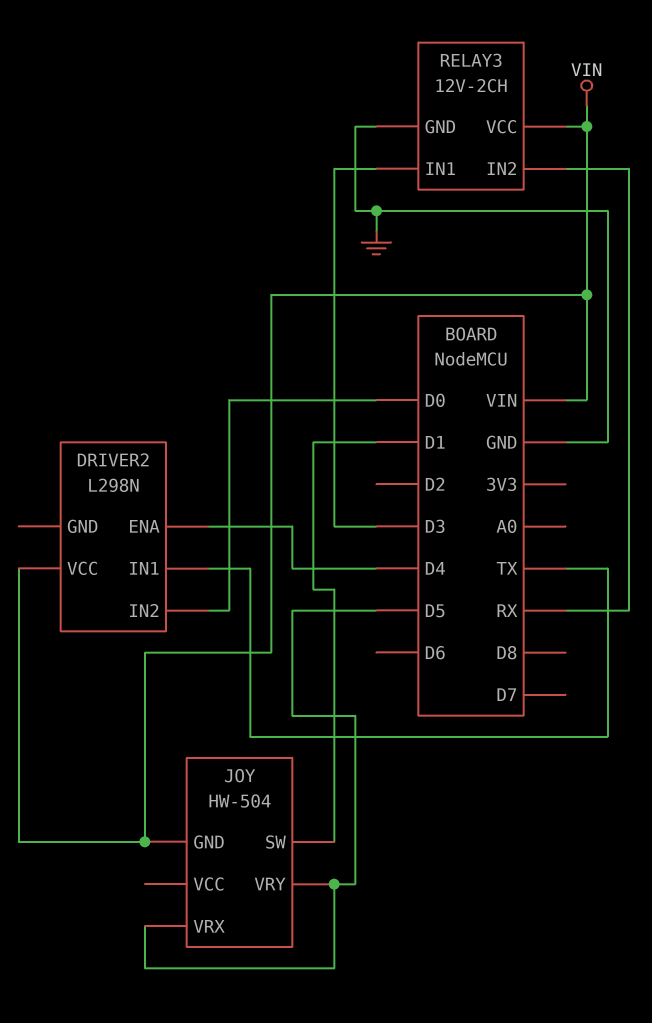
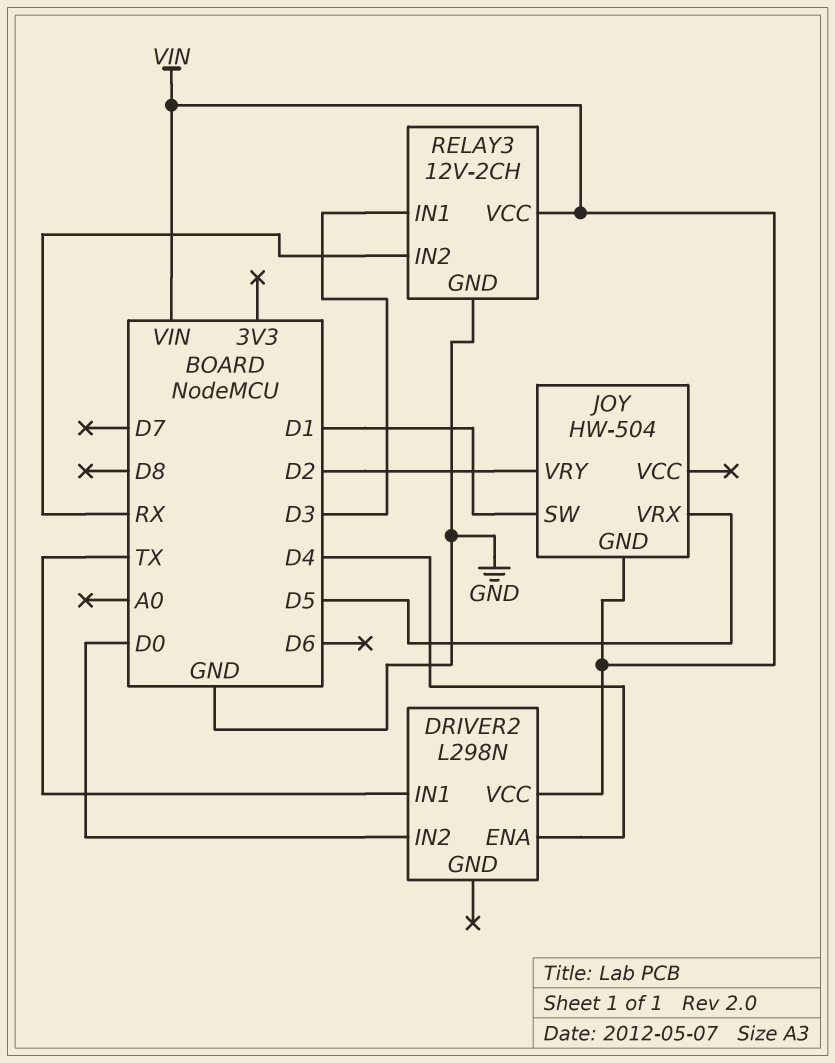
JOY pin VRY: D5 -> D2

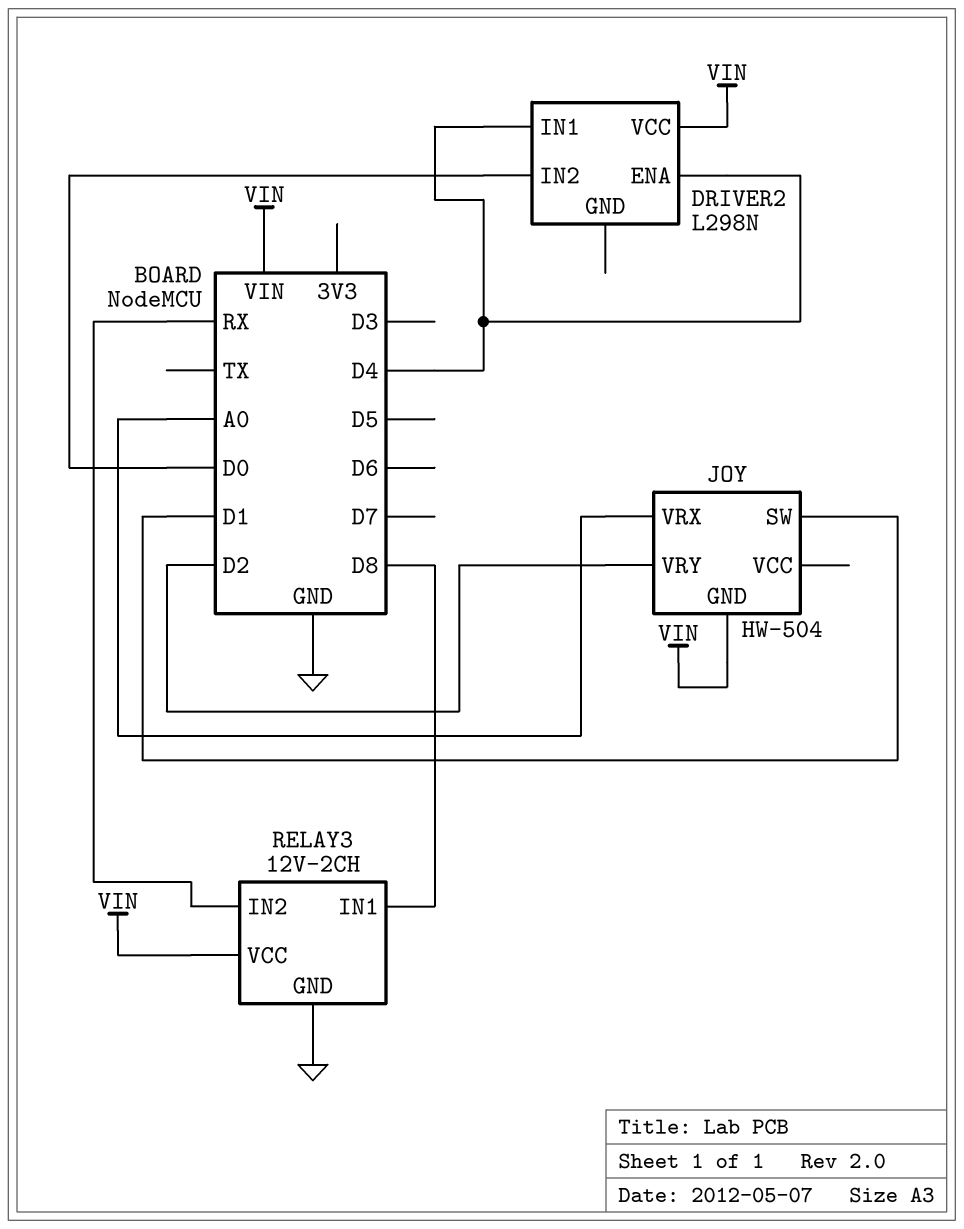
DRIVER2 pin IN1: TX -> D4
JOY pin VRX: D5 -> A0
RELAY3 pin IN1: D3 -> D8

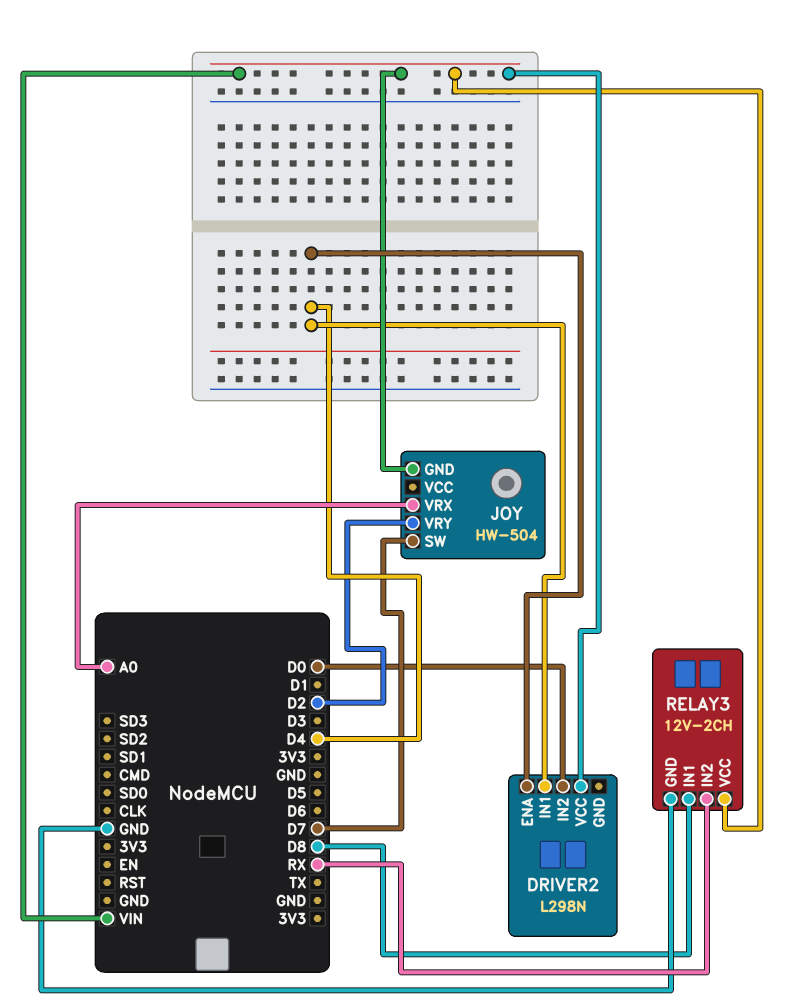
JOY pin SW: D1 -> D7

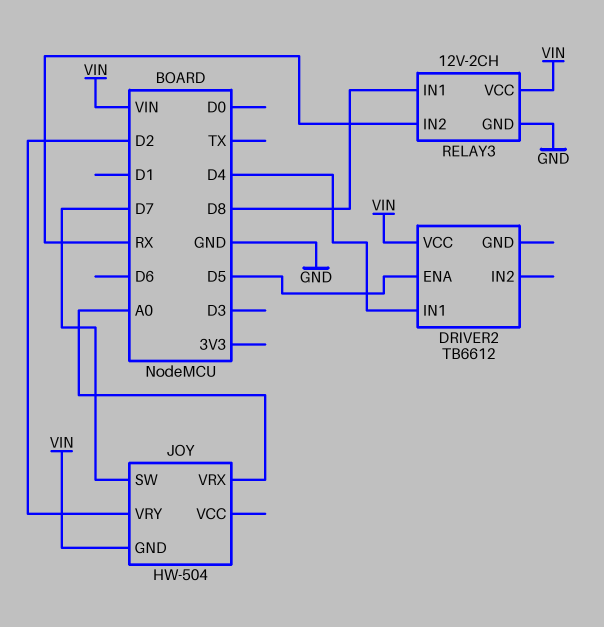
DRIVER2: L298N -> TB6612
DRIVER2 pin ENA: D4 -> D5
DRIVER2 pin IN2: D0 -> none

